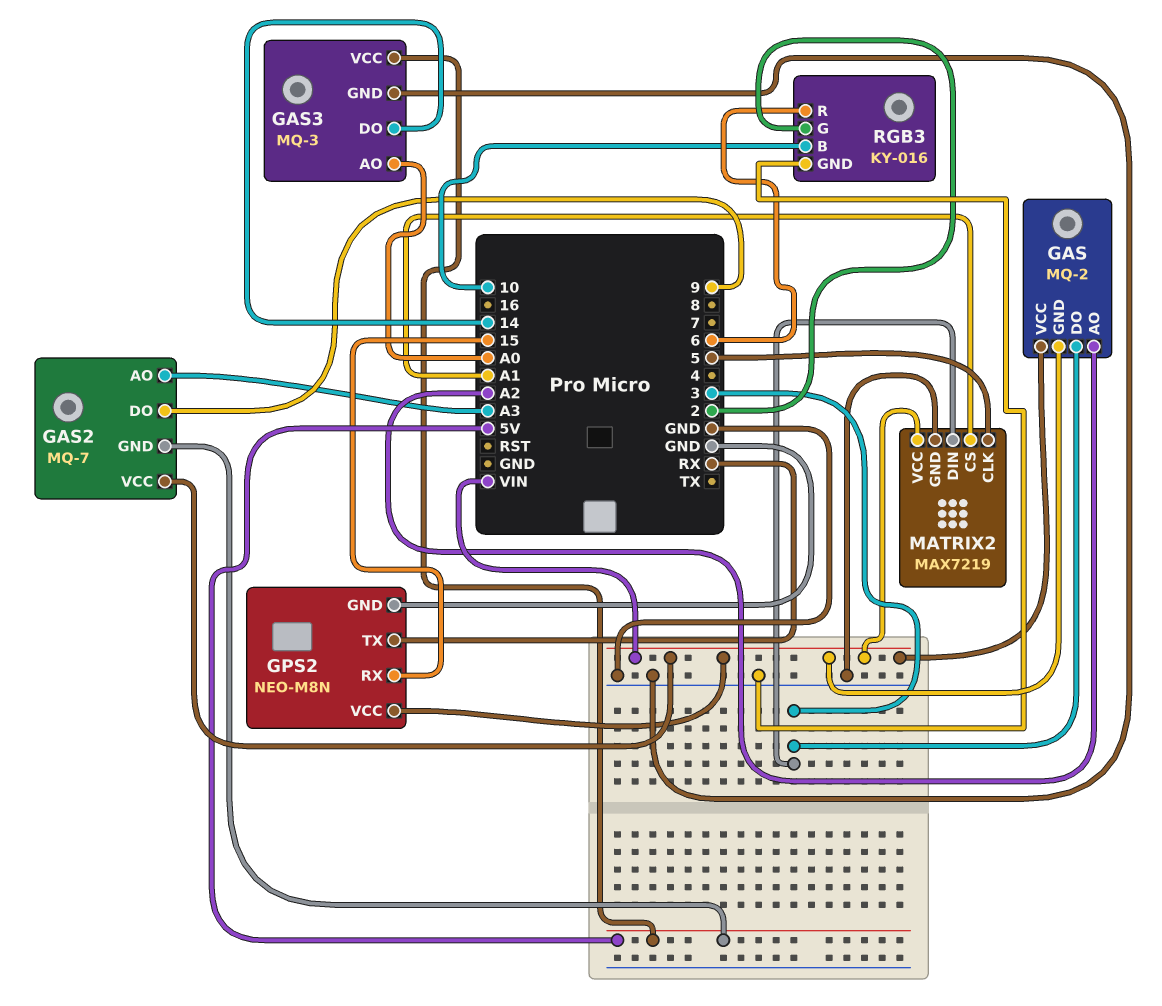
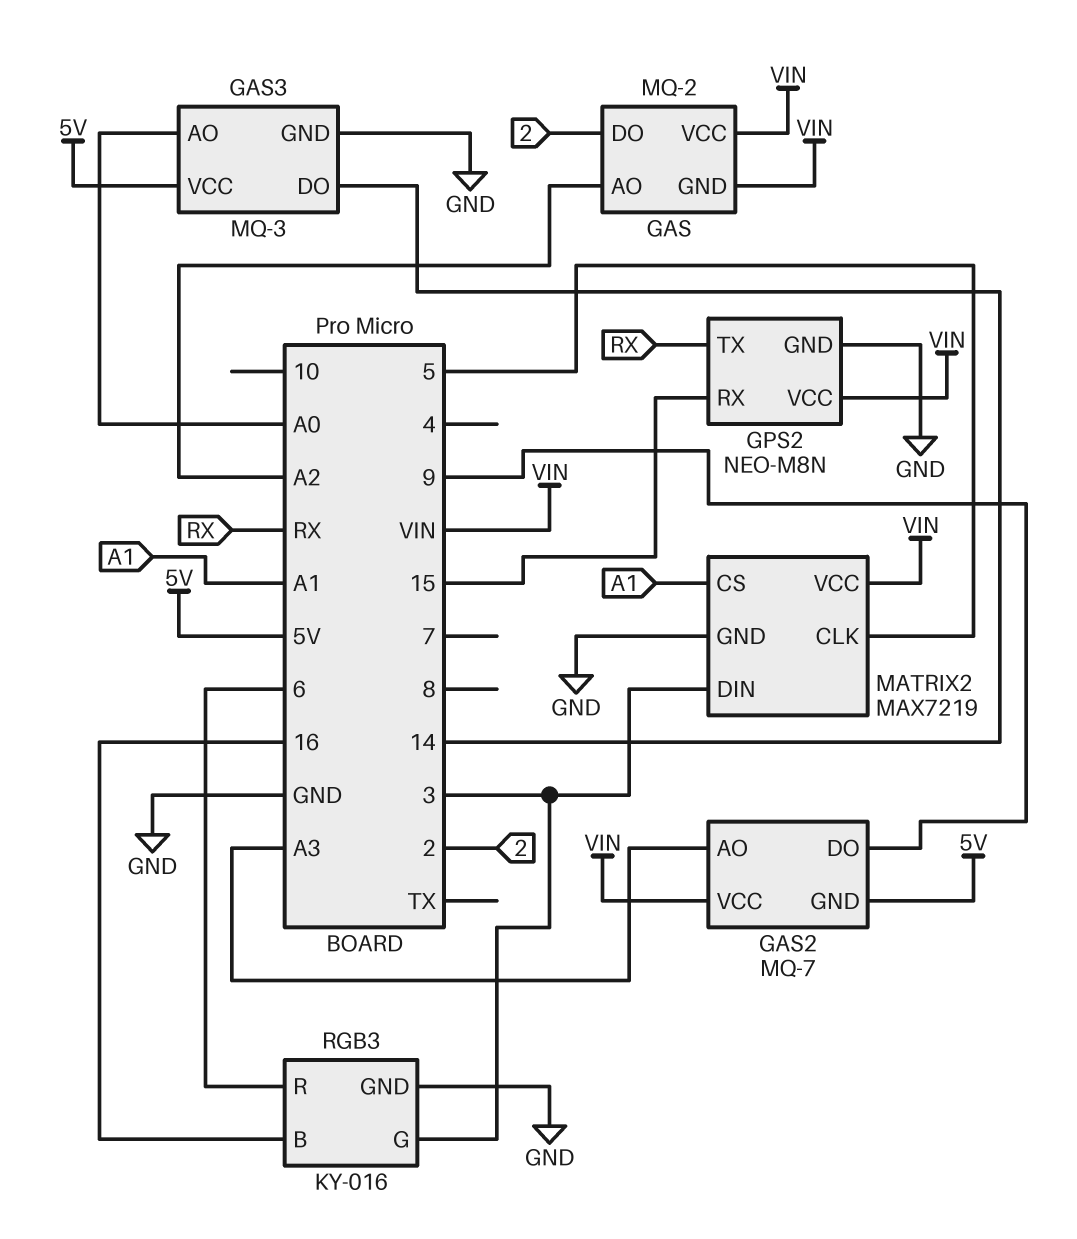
GAS pin DO: 3 -> 2
RGB3 pin B: 10 -> 16
RGB3 pin G: 2 -> 3

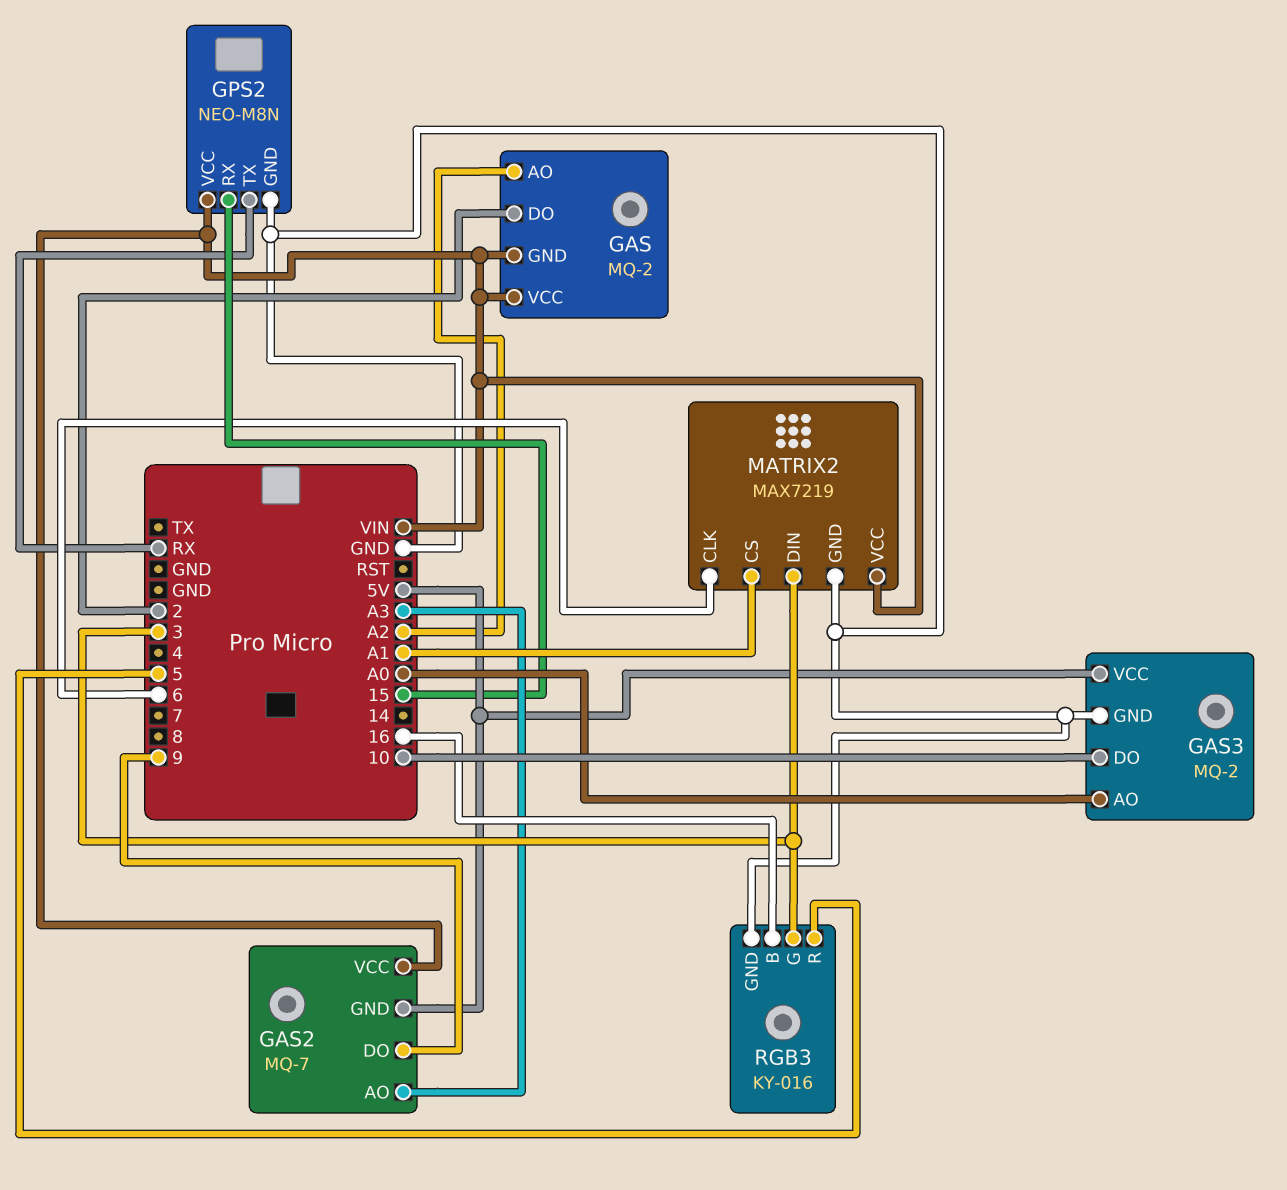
GAS3: MQ-3 -> MQ-2
GAS3 pin DO: 14 -> 10
MATRIX2 pin CLK: 5 -> 6
RGB3 pin R: 6 -> 5

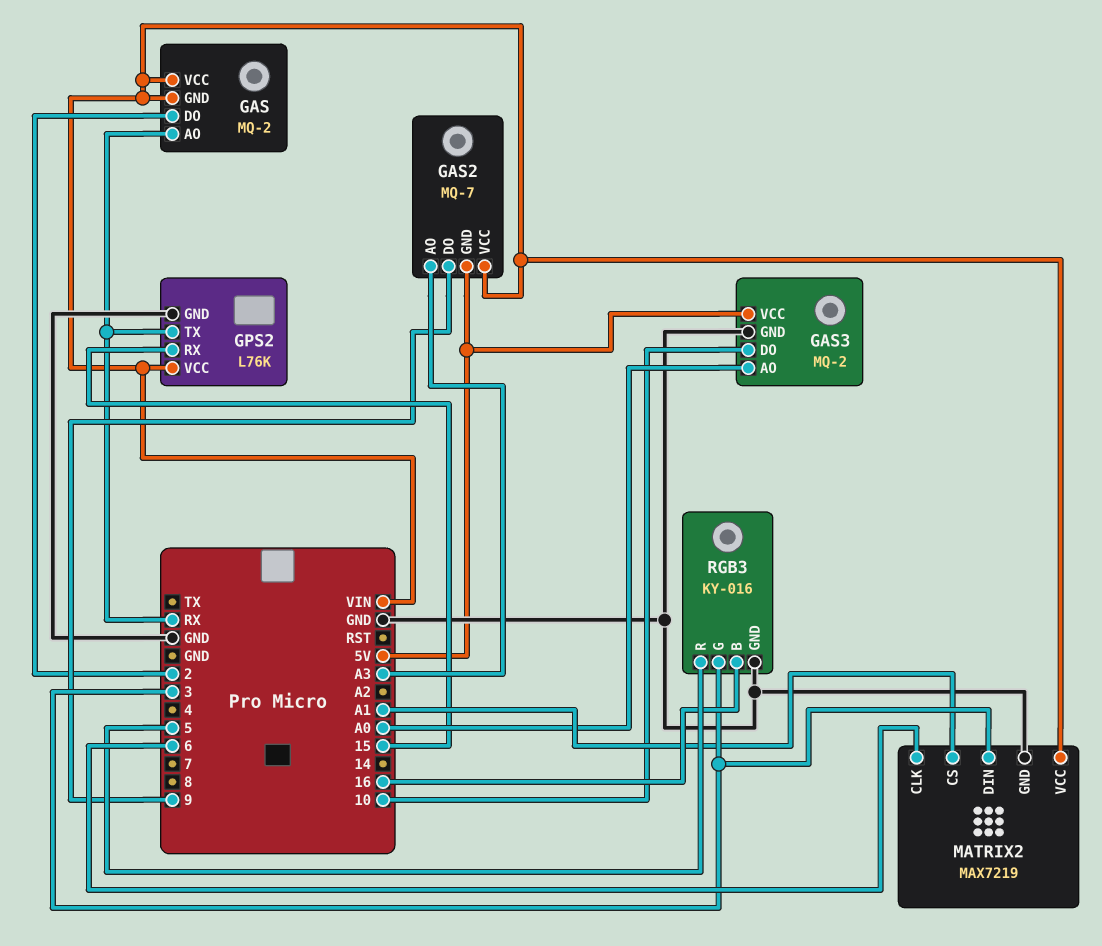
GAS pin AO: A2 -> RX
GPS2: NEO-M8N -> L76K

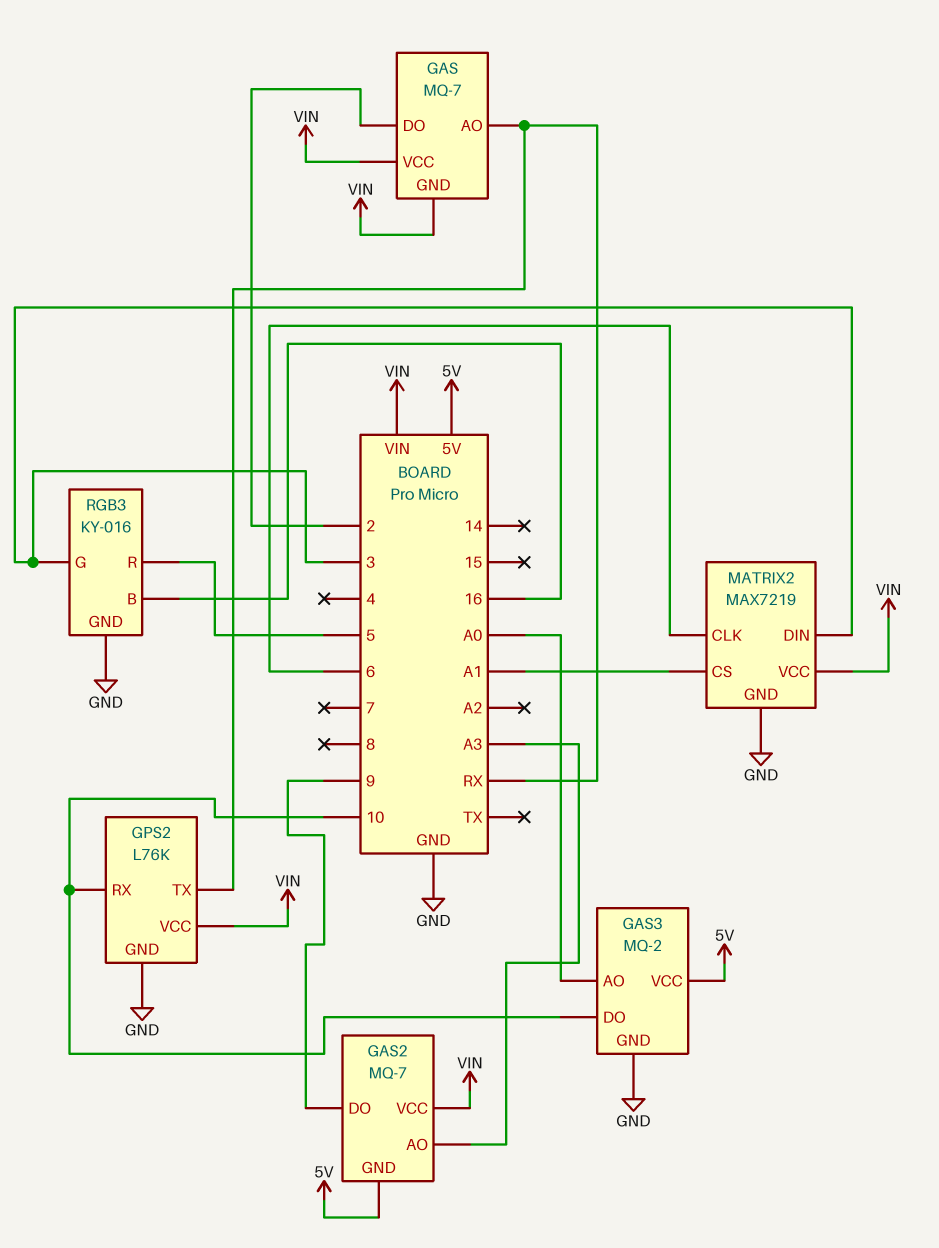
GAS: MQ-2 -> MQ-7
GPS2 pin RX: 15 -> 10

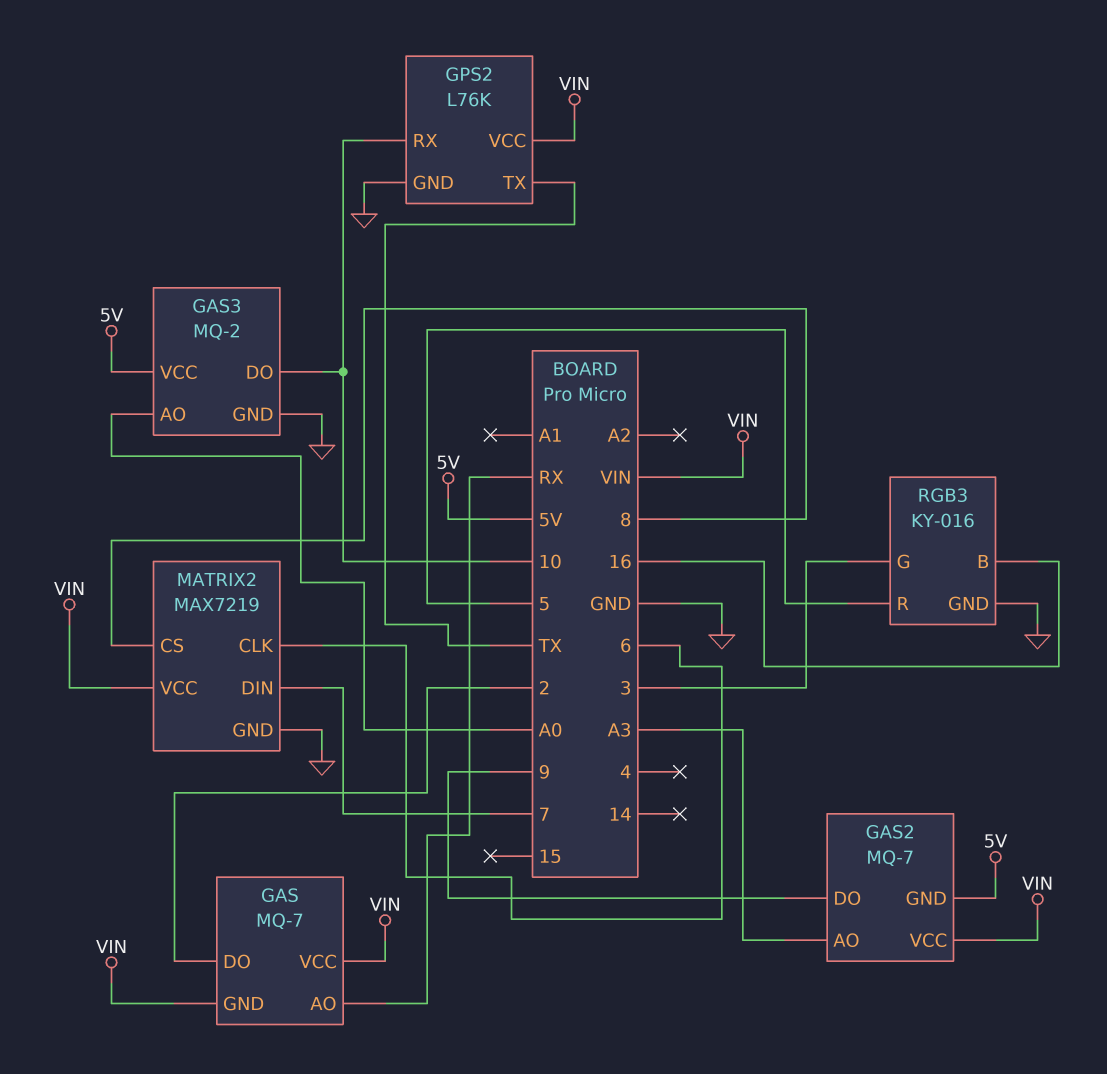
GPS2 pin TX: RX -> TX
MATRIX2 pin CS: A1 -> 8
MATRIX2 pin DIN: 3 -> 7

